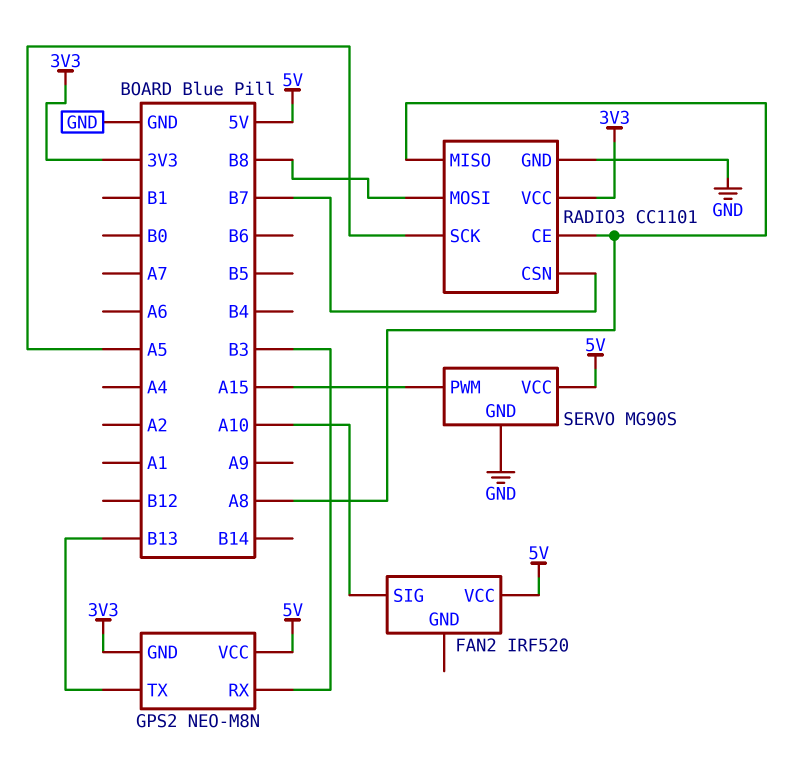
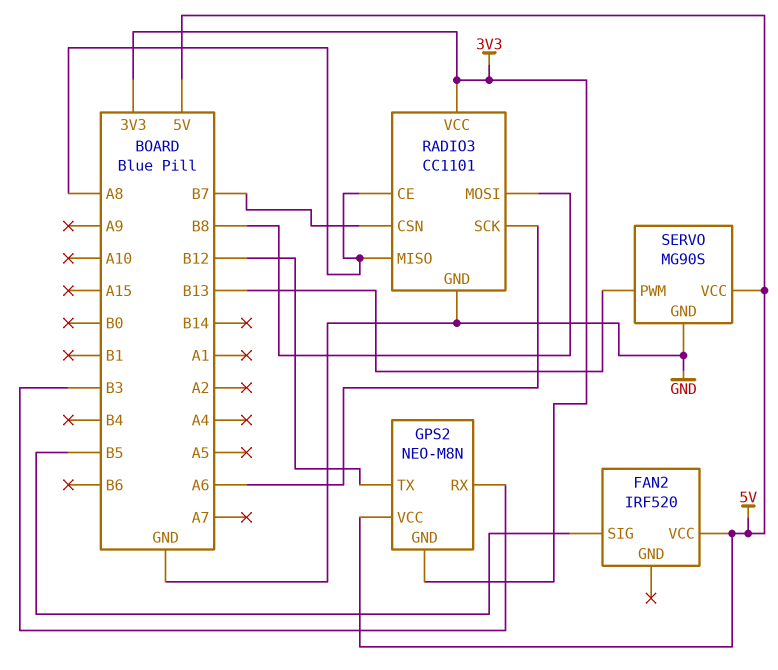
FAN2 pin SIG: A10 -> B5
GPS2 pin TX: B13 -> B12
RADIO3 pin SCK: A5 -> A6
SERVO pin PWM: A15 -> B13

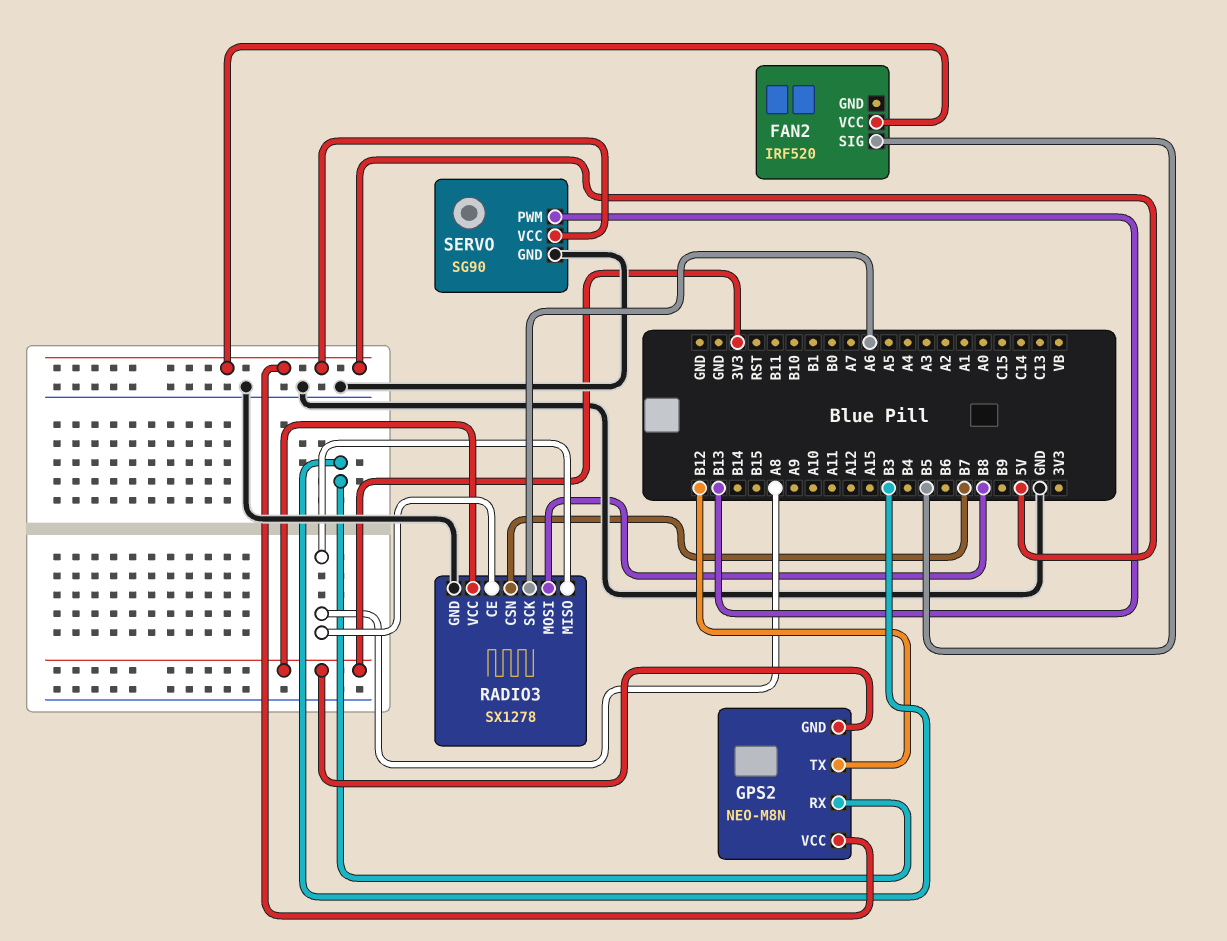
RADIO3: CC1101 -> SX1278
SERVO: MG90S -> SG90

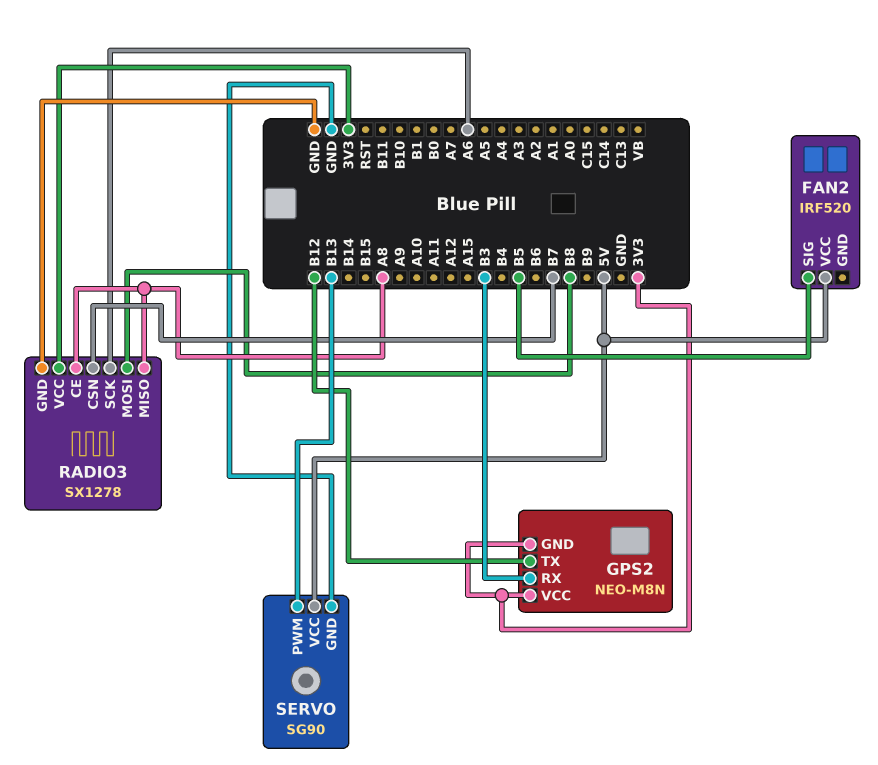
GPS2 pin VCC: 5V -> 3V3

